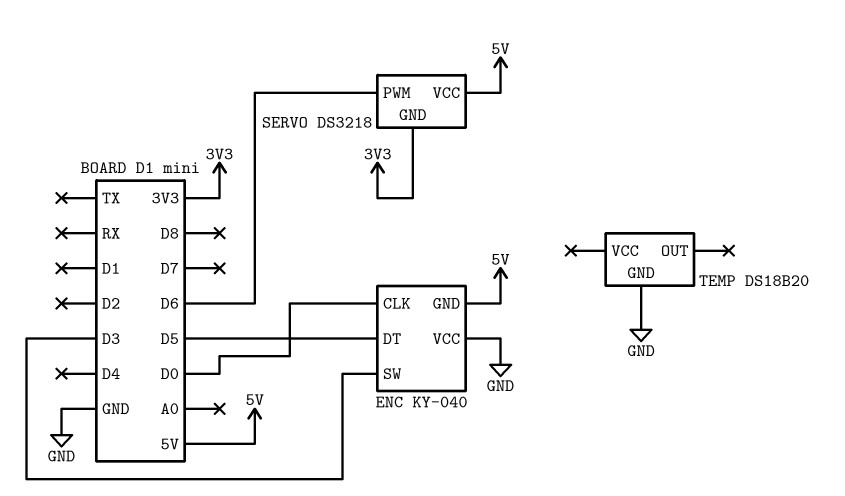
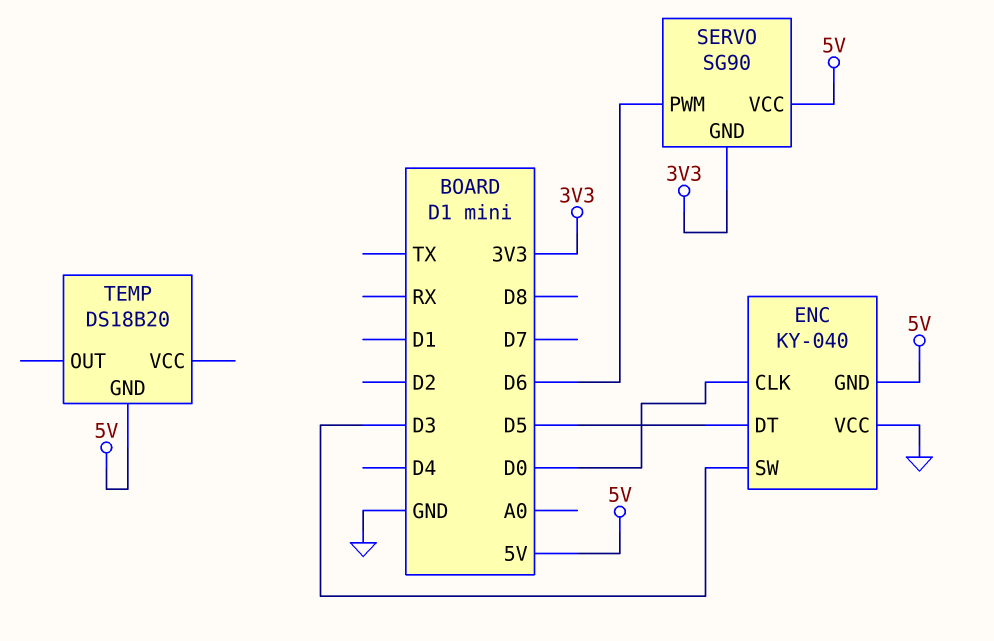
SERVO: DS3218 -> SG90
TEMP pin GND: GND -> 5V

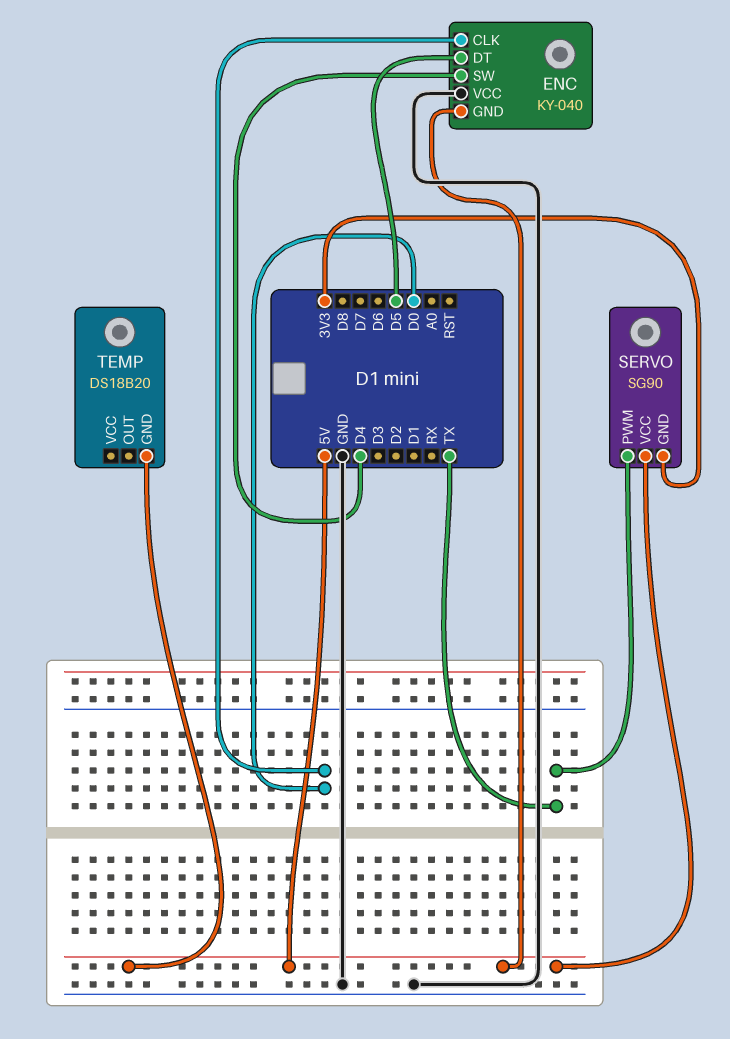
ENC pin SW: D3 -> D4
SERVO pin PWM: D6 -> TX

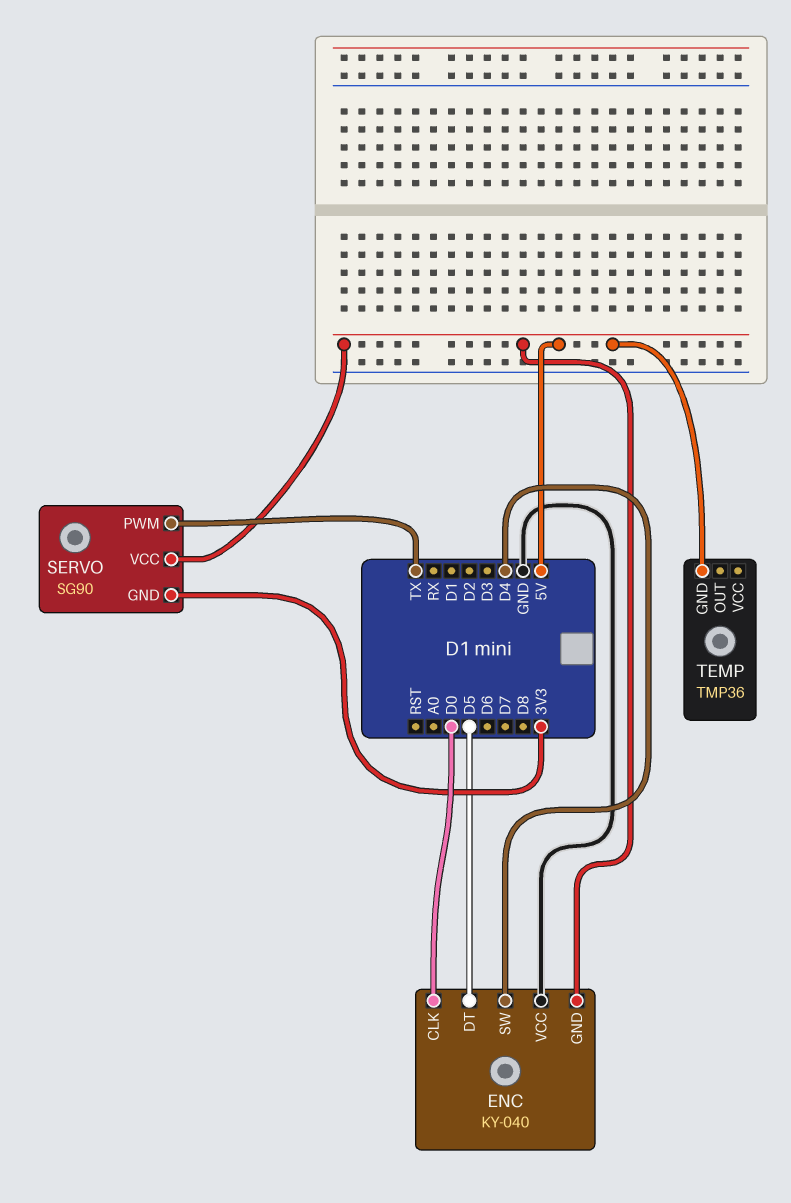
TEMP: DS18B20 -> TMP36

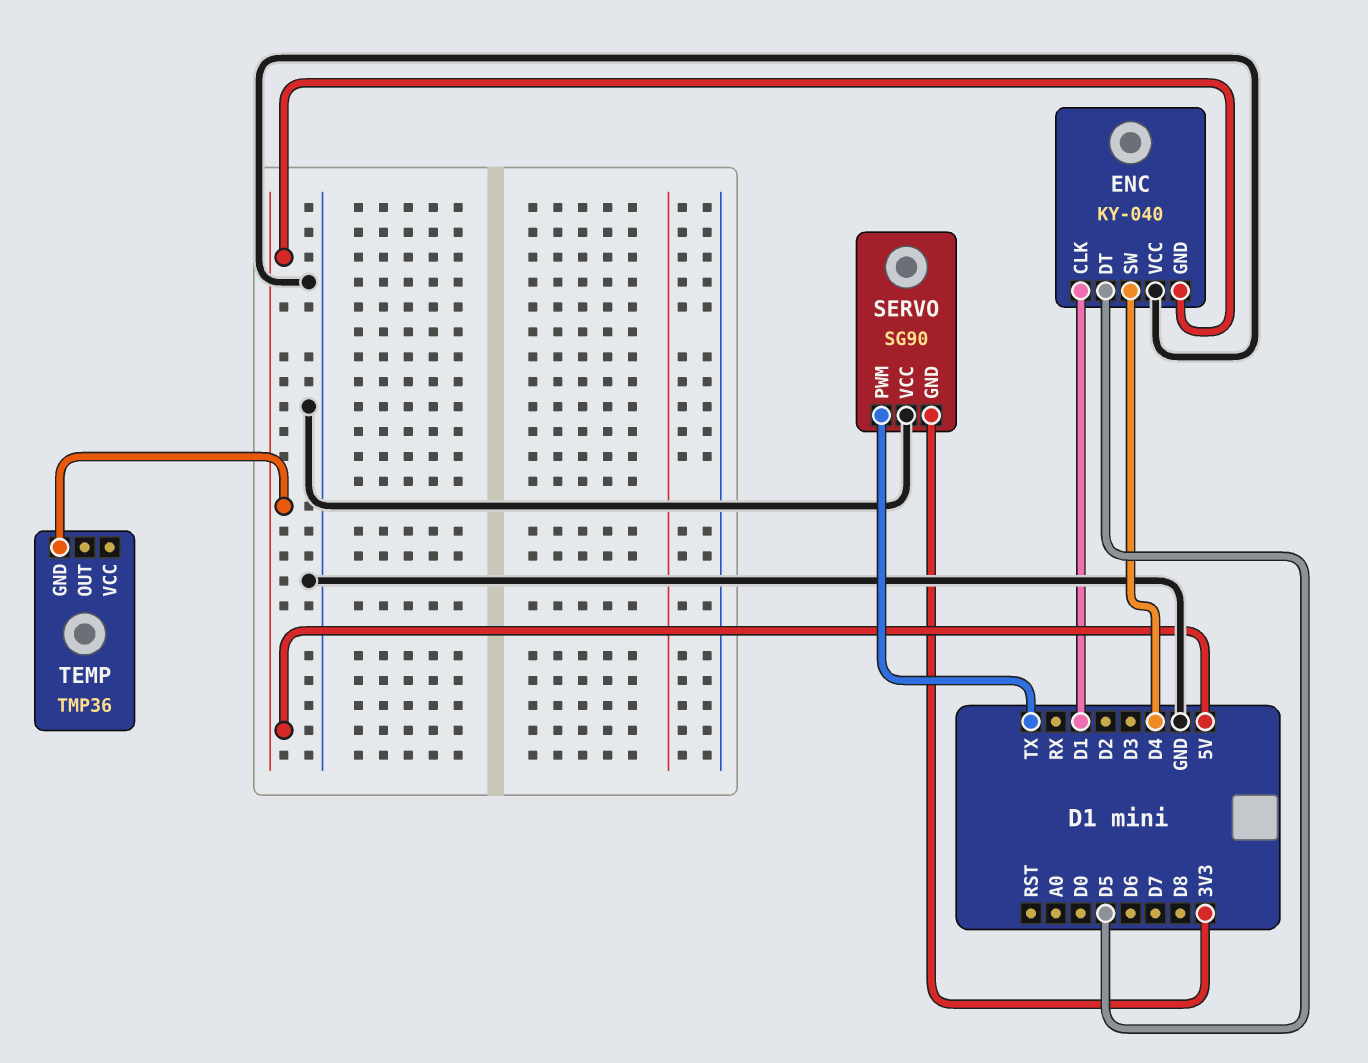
ENC pin CLK: D0 -> D1
SERVO pin VCC: 5V -> GND

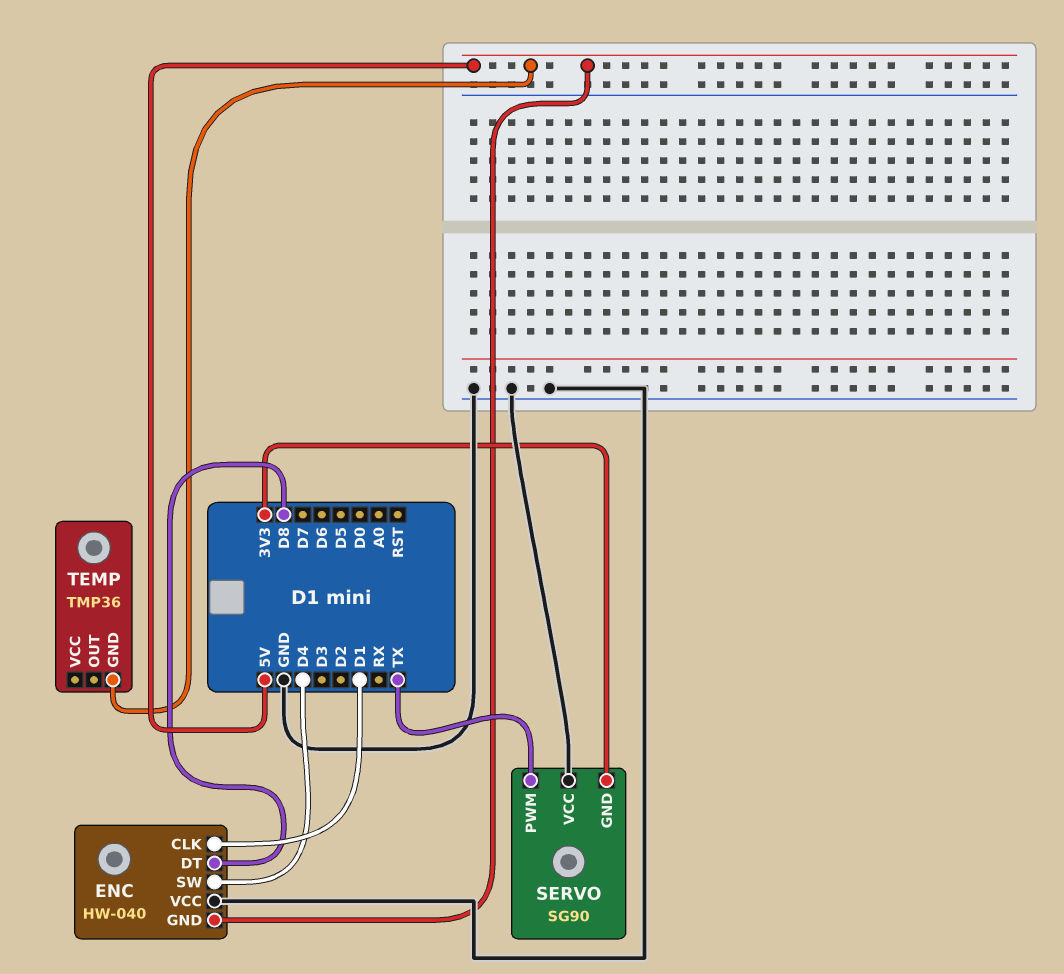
ENC: KY-040 -> HW-040
ENC pin DT: D5 -> D8

